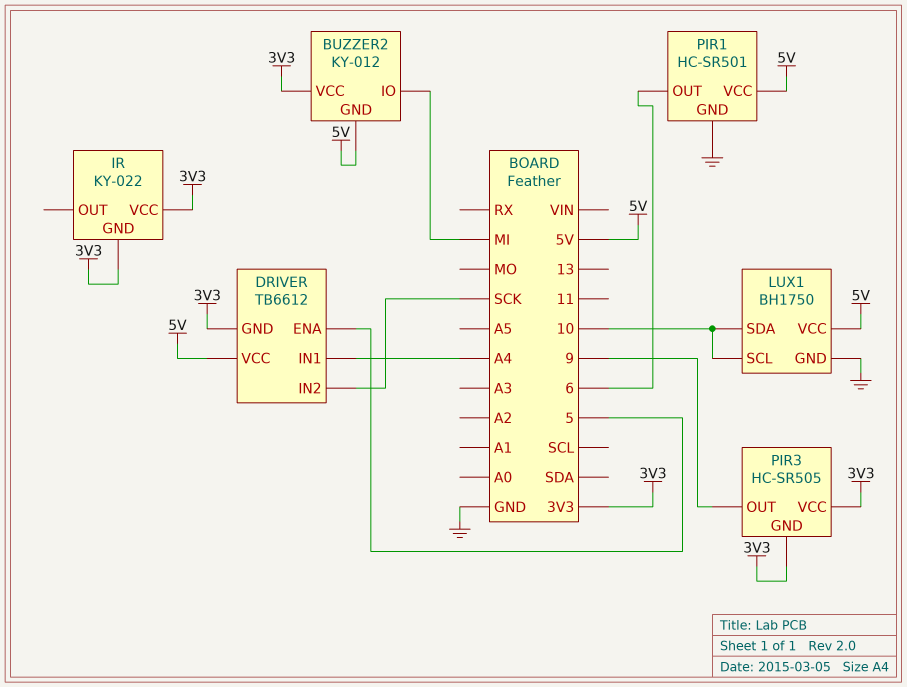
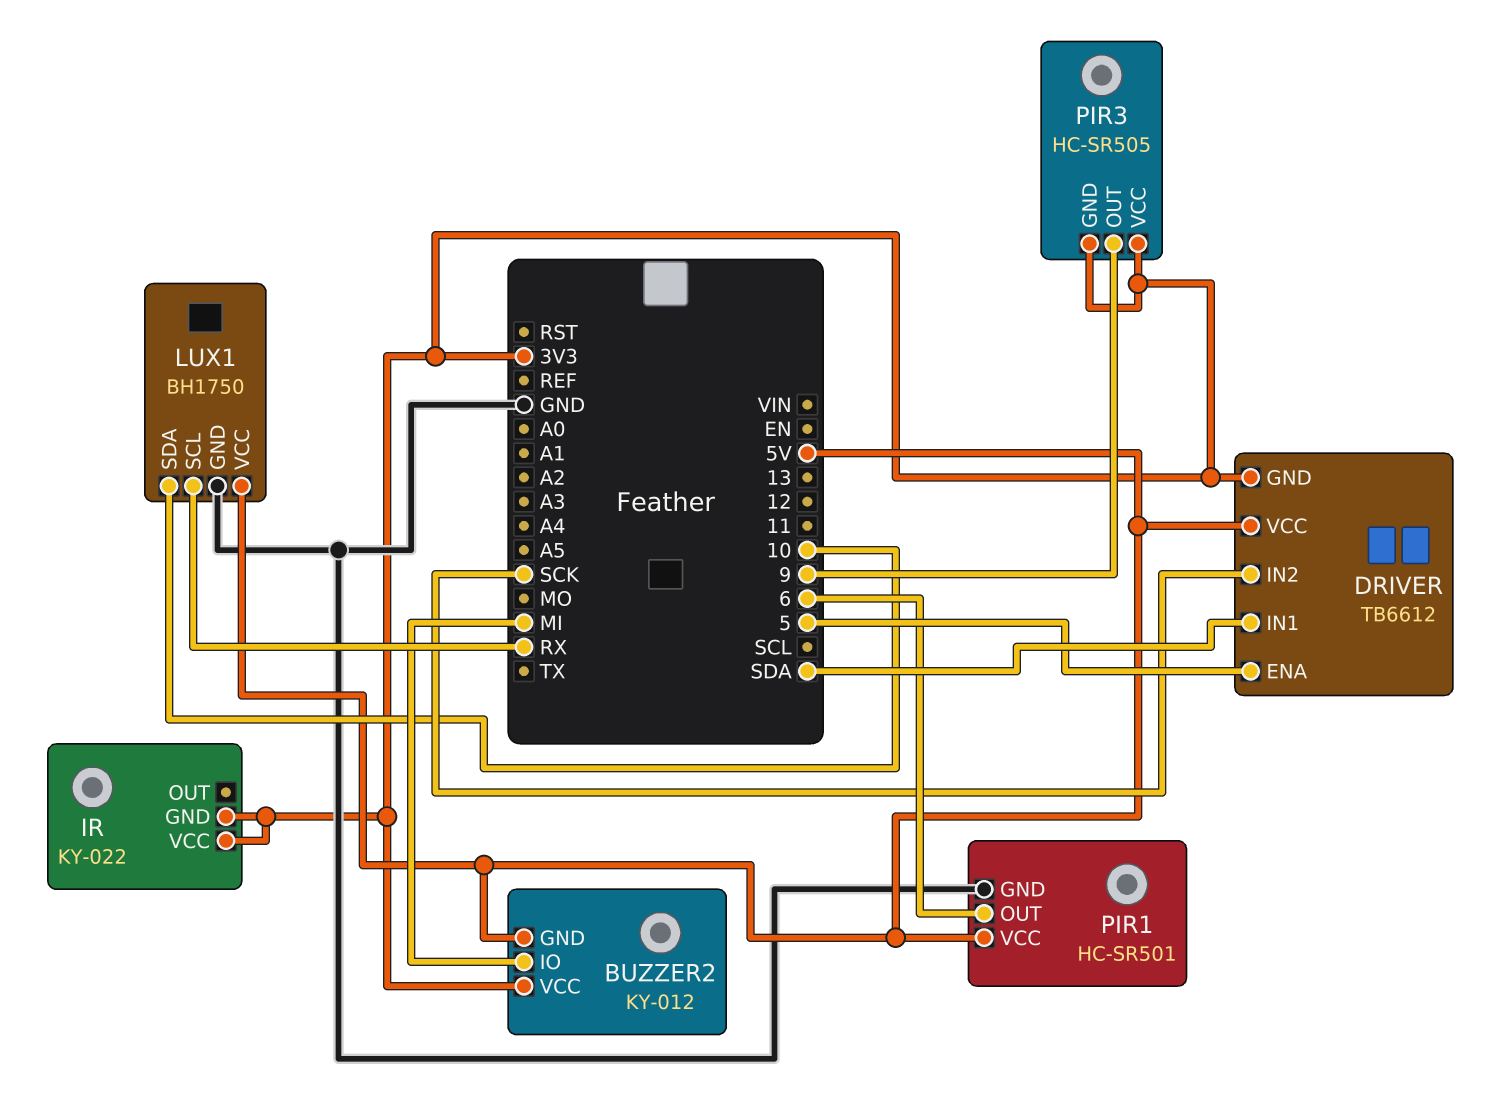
DRIVER pin IN1: A4 -> SDA
LUX1 pin SCL: 10 -> RX

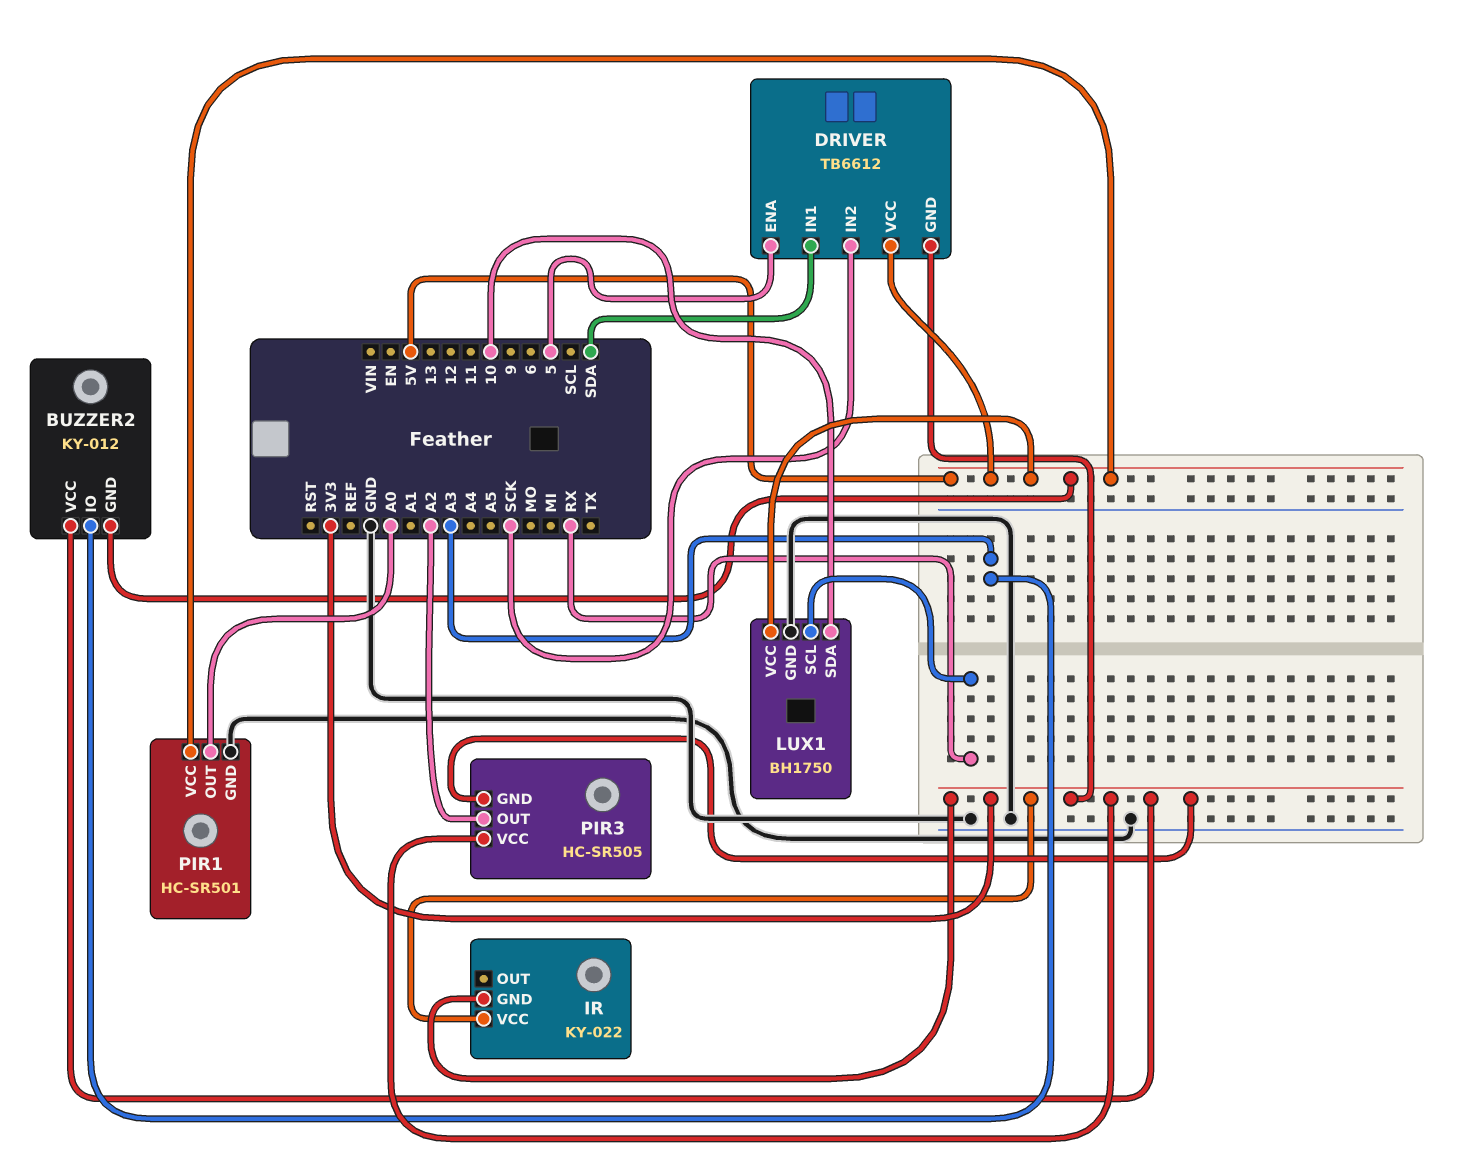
BUZZER2 pin IO: MI -> A3
PIR1 pin OUT: 6 -> A0
PIR3 pin OUT: 9 -> A2

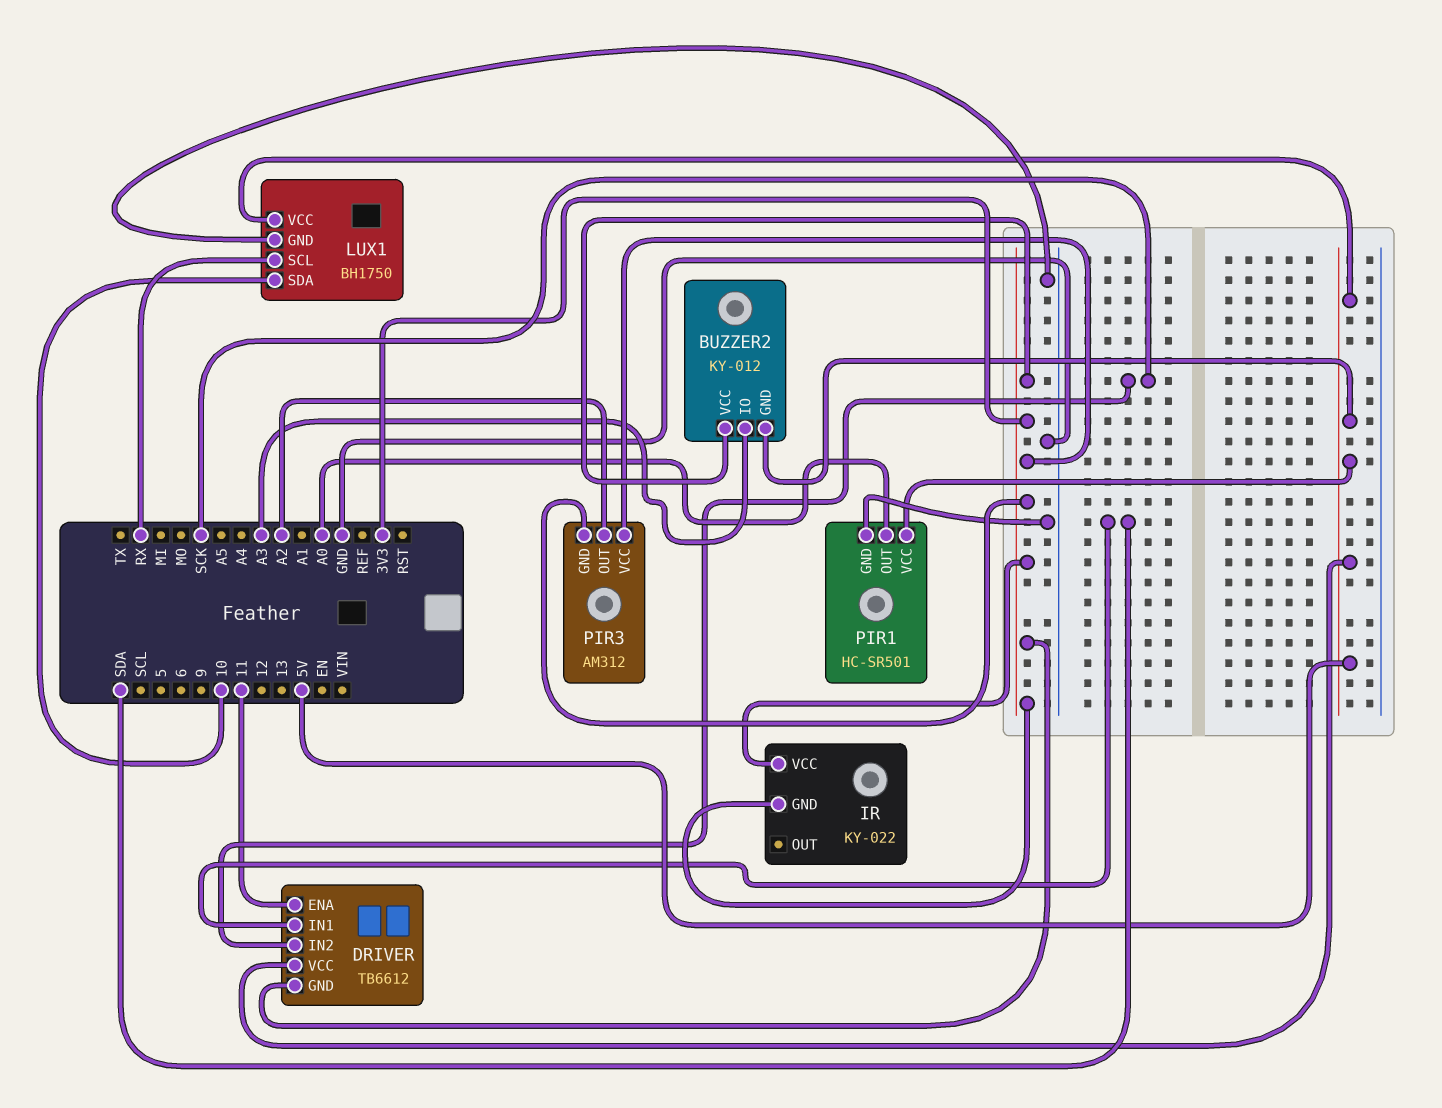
DRIVER pin ENA: 5 -> 11
PIR3: HC-SR505 -> AM312

